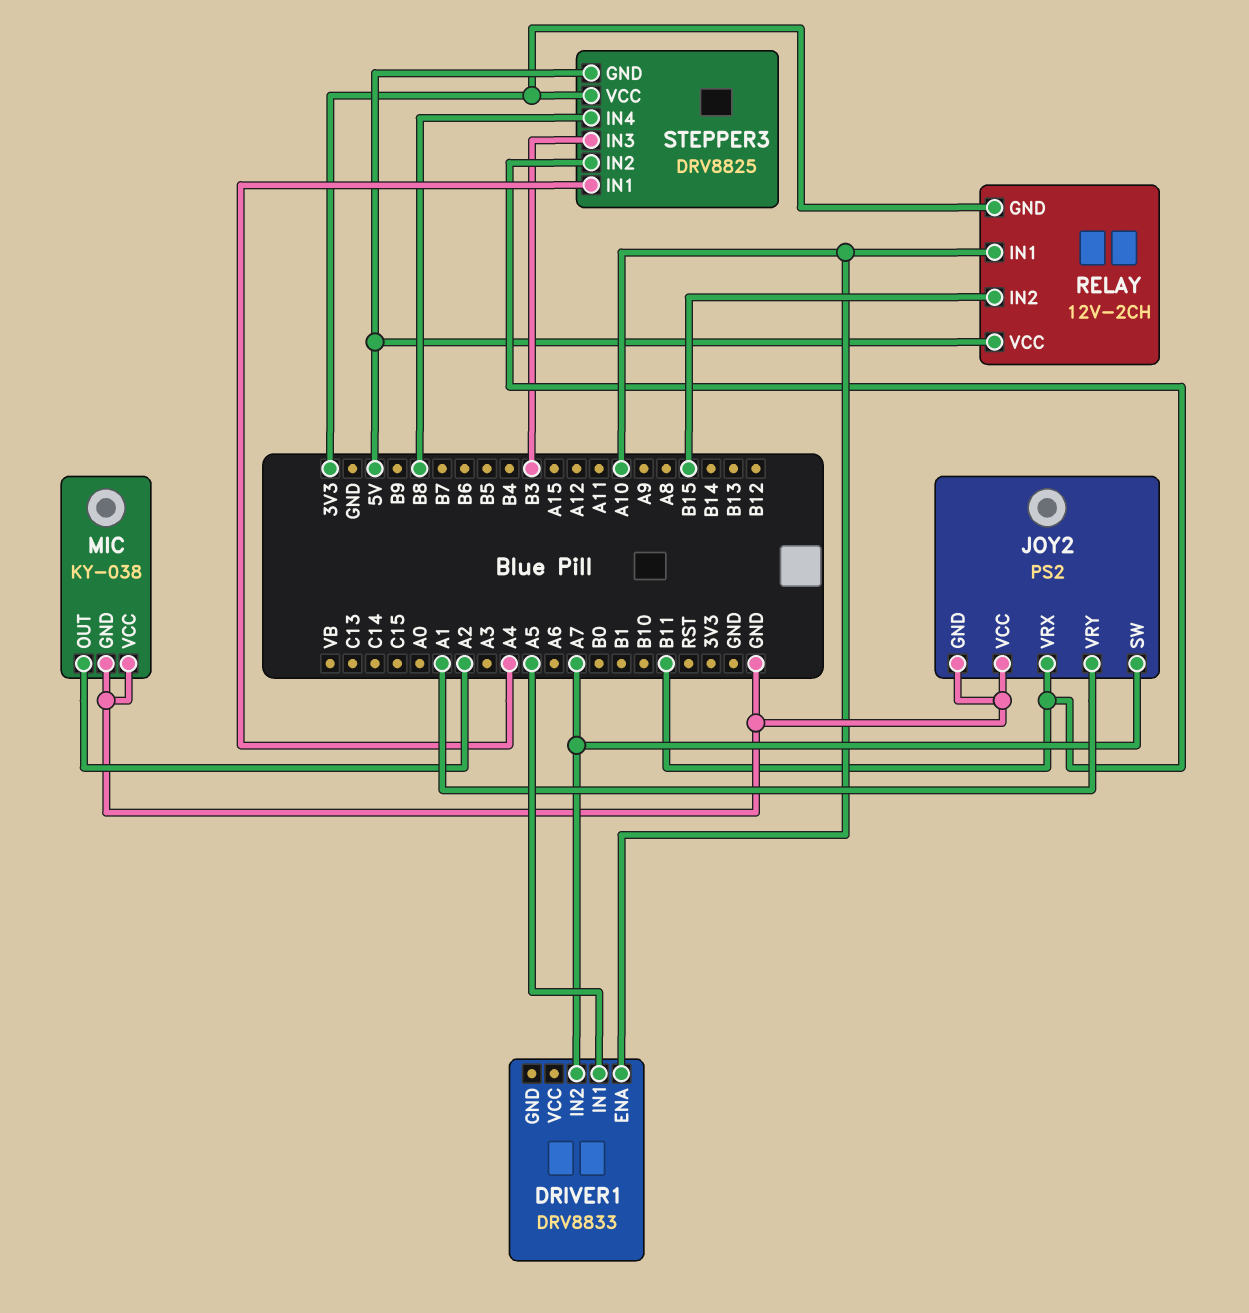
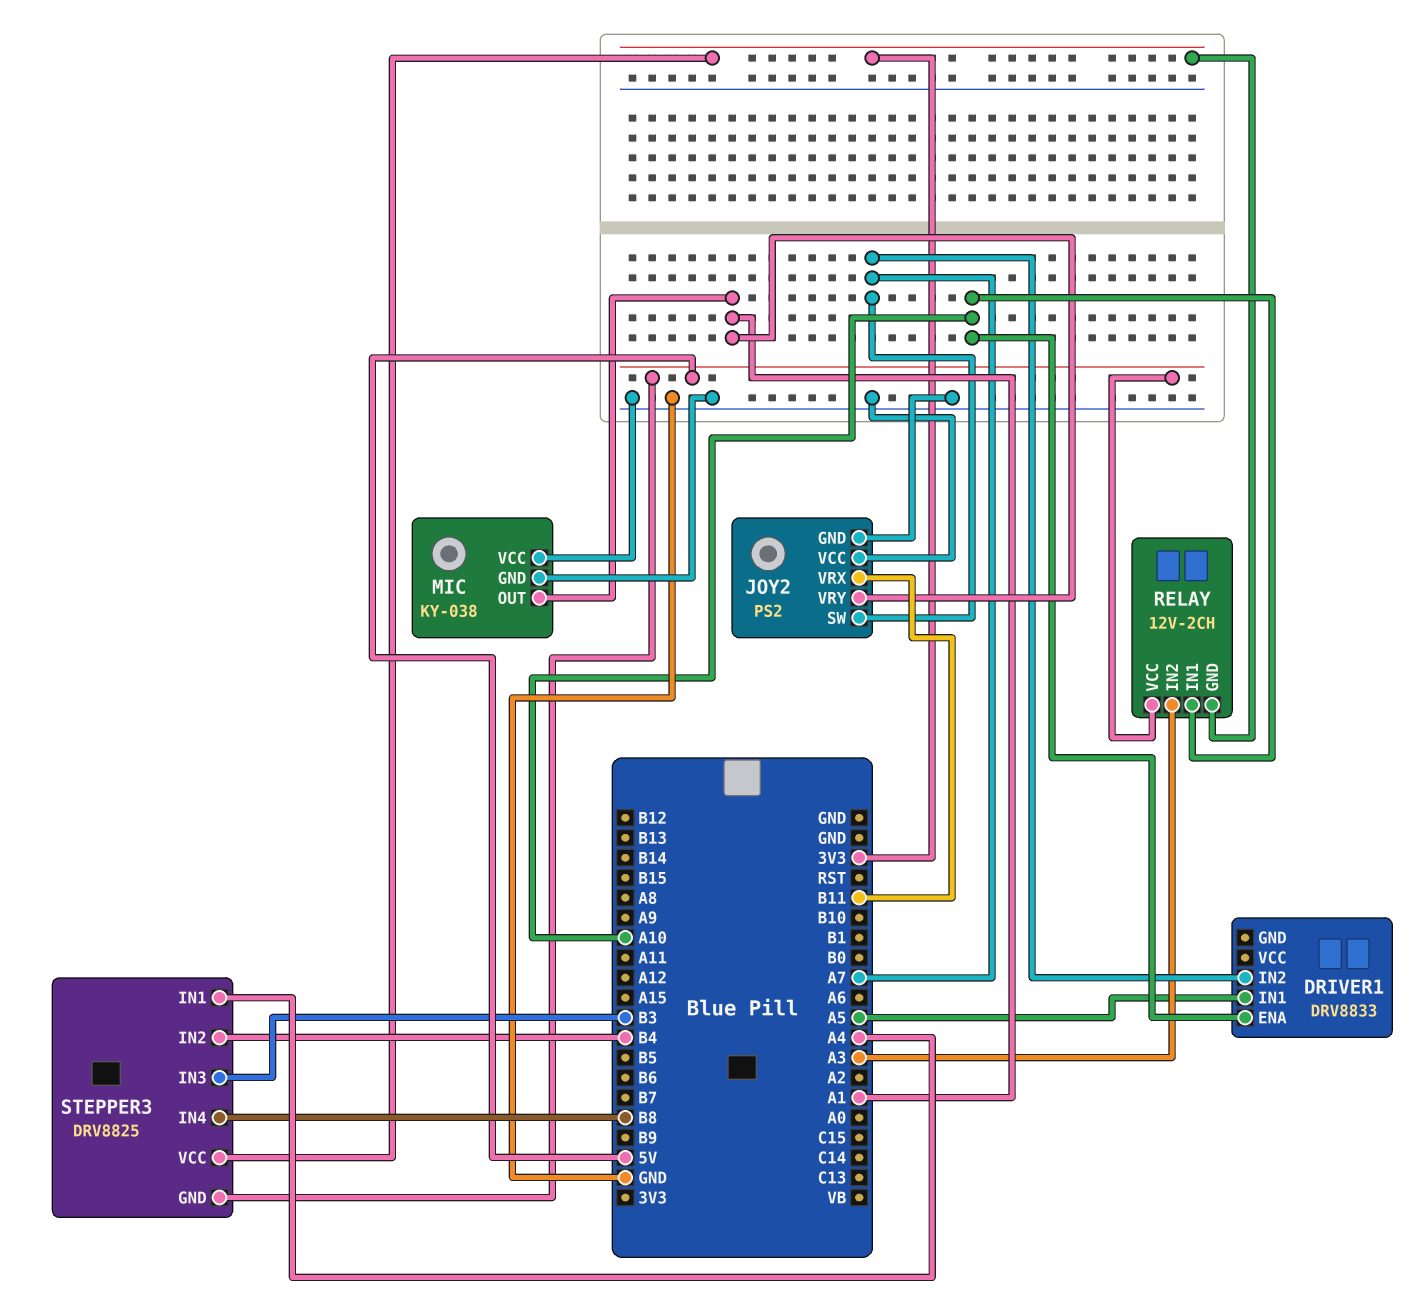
MIC pin OUT: A2 -> A1
RELAY pin IN2: B15 -> A3
STEPPER3 pin IN2: B11 -> B4

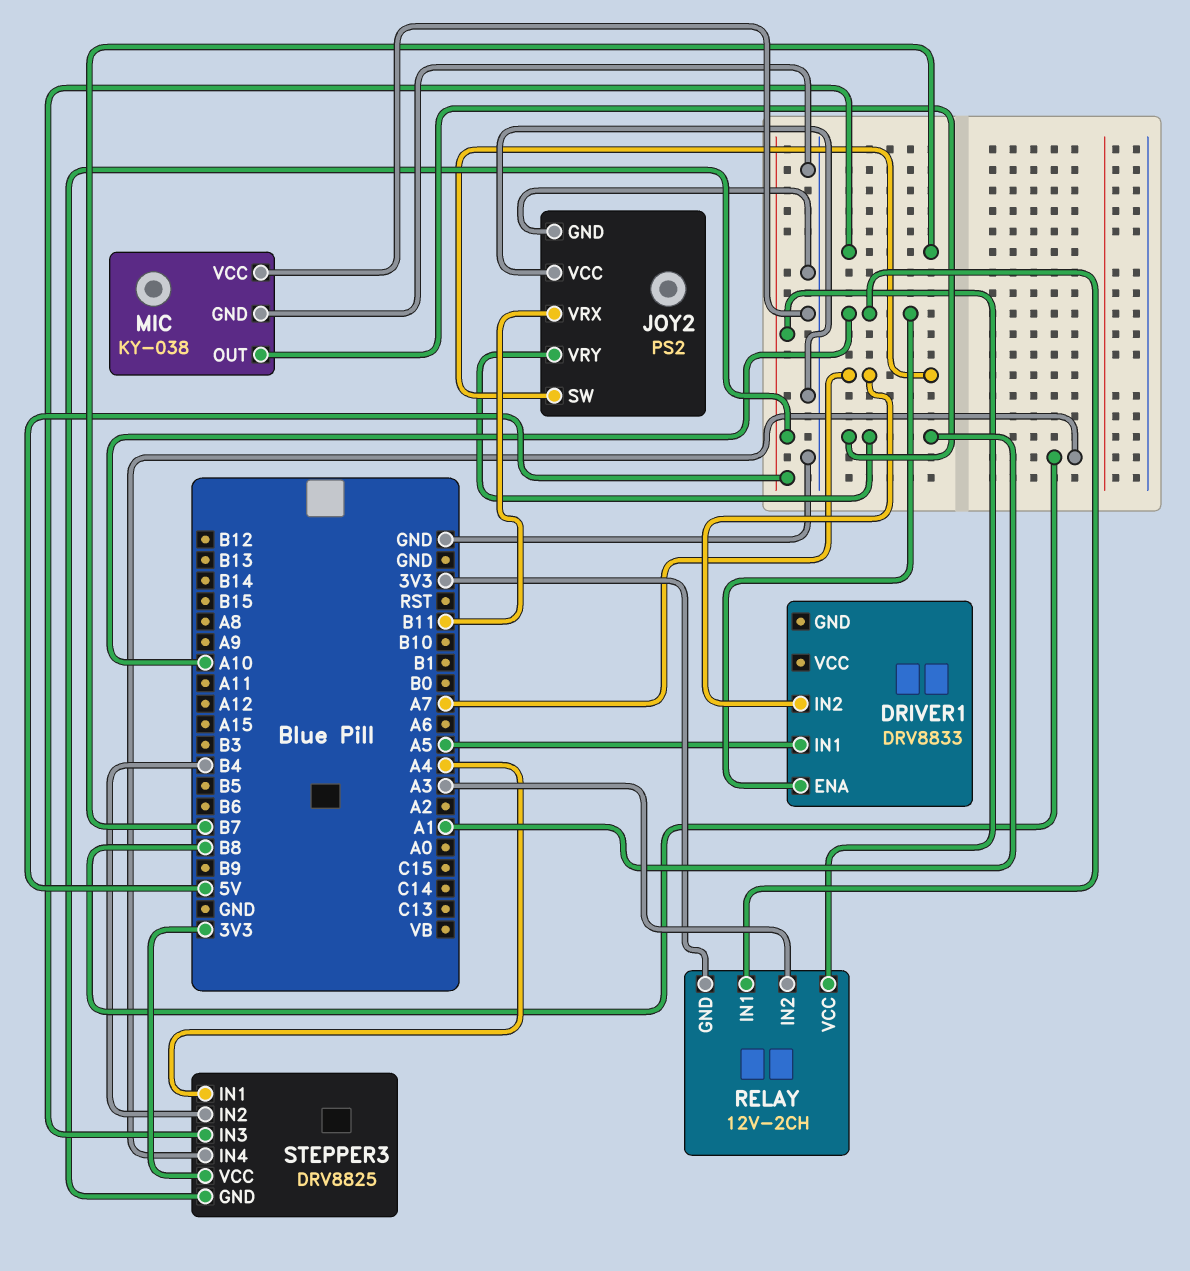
STEPPER3 pin IN3: B3 -> B7

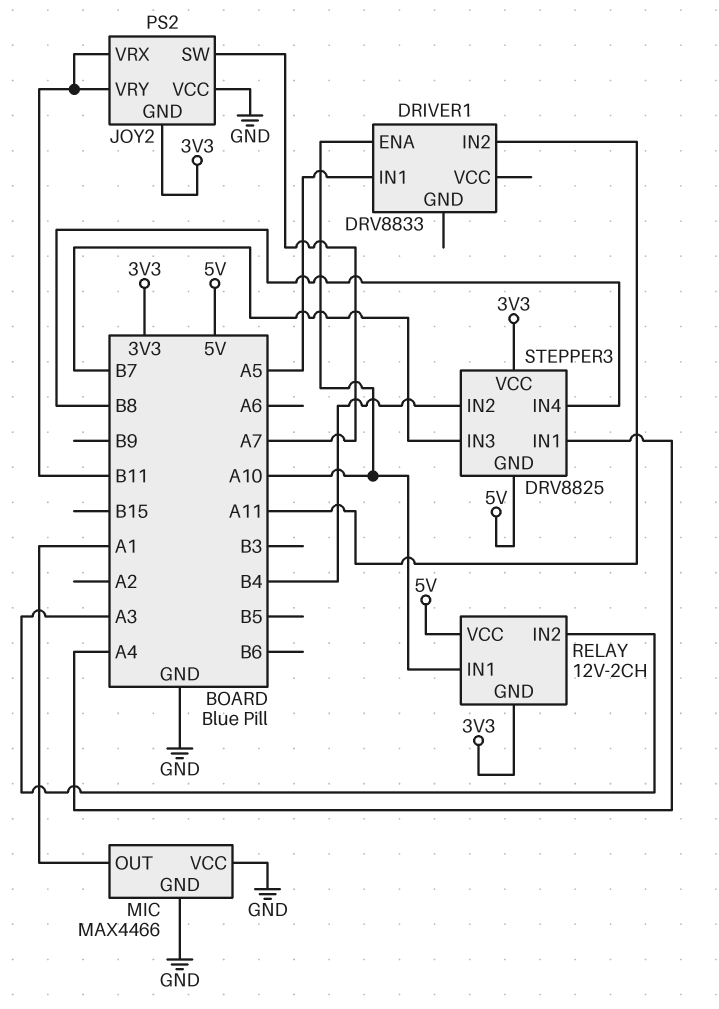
DRIVER1 pin IN2: A7 -> A11
JOY2 pin GND: GND -> 3V3
JOY2 pin VRY: A1 -> B11
MIC: KY-038 -> MAX4466

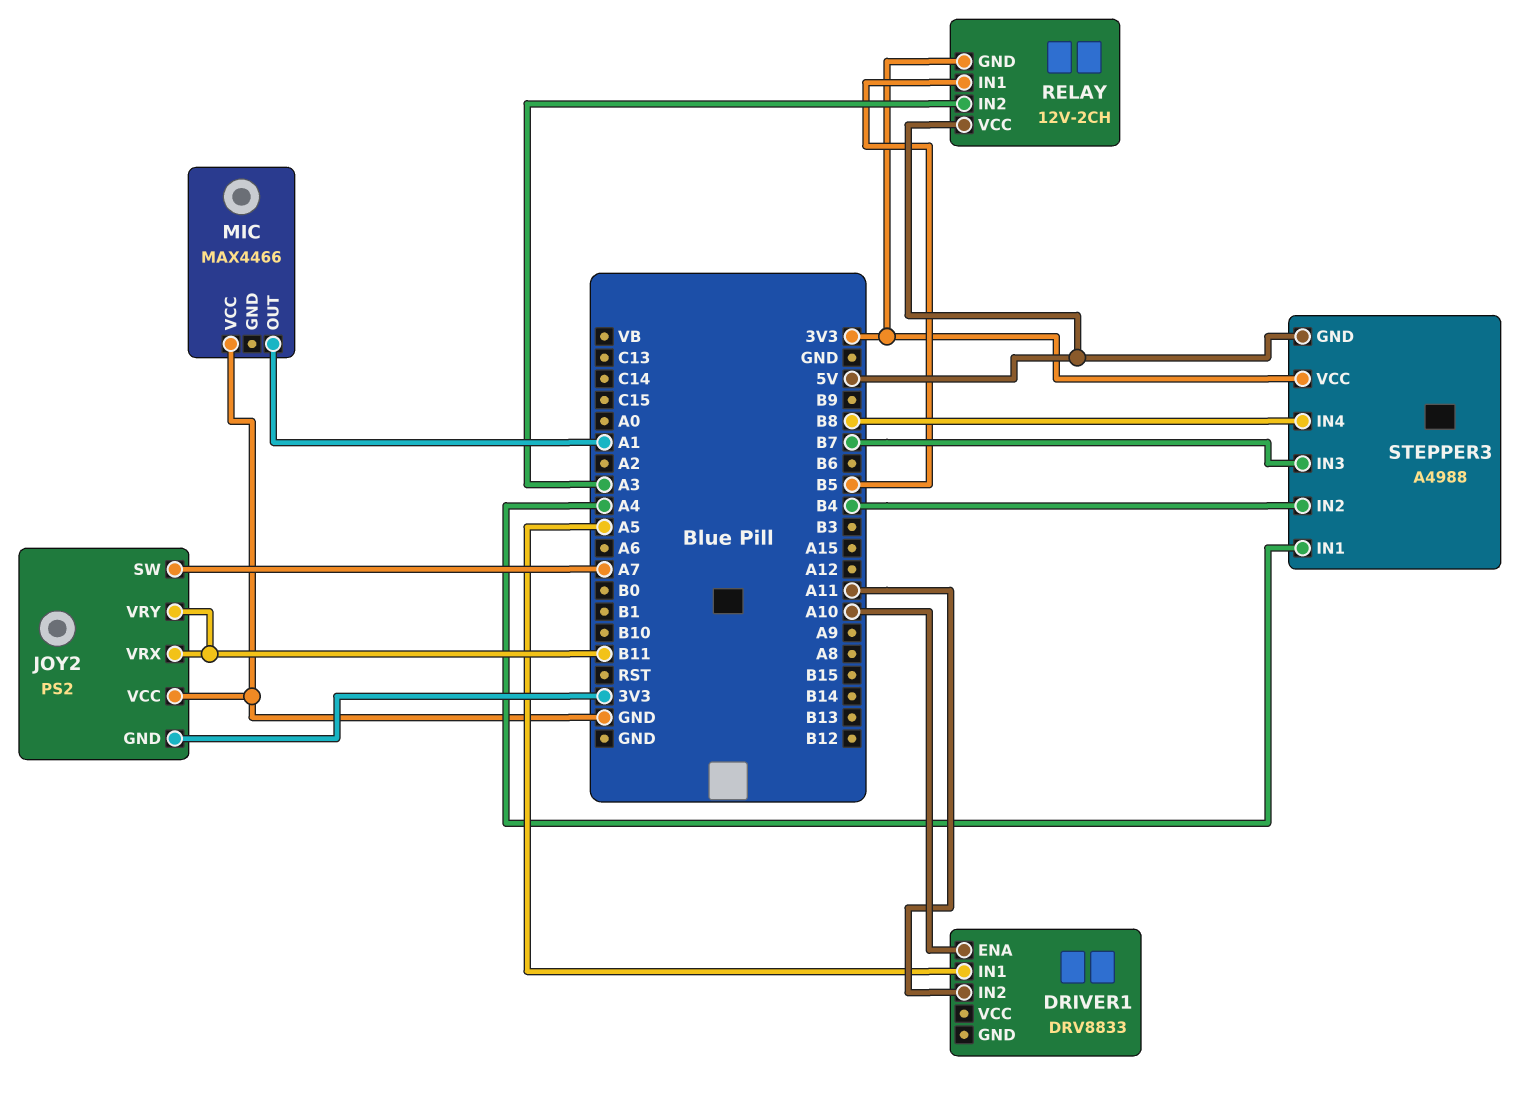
MIC pin GND: GND -> none
RELAY pin IN1: A10 -> B5
STEPPER3: DRV8825 -> A4988

